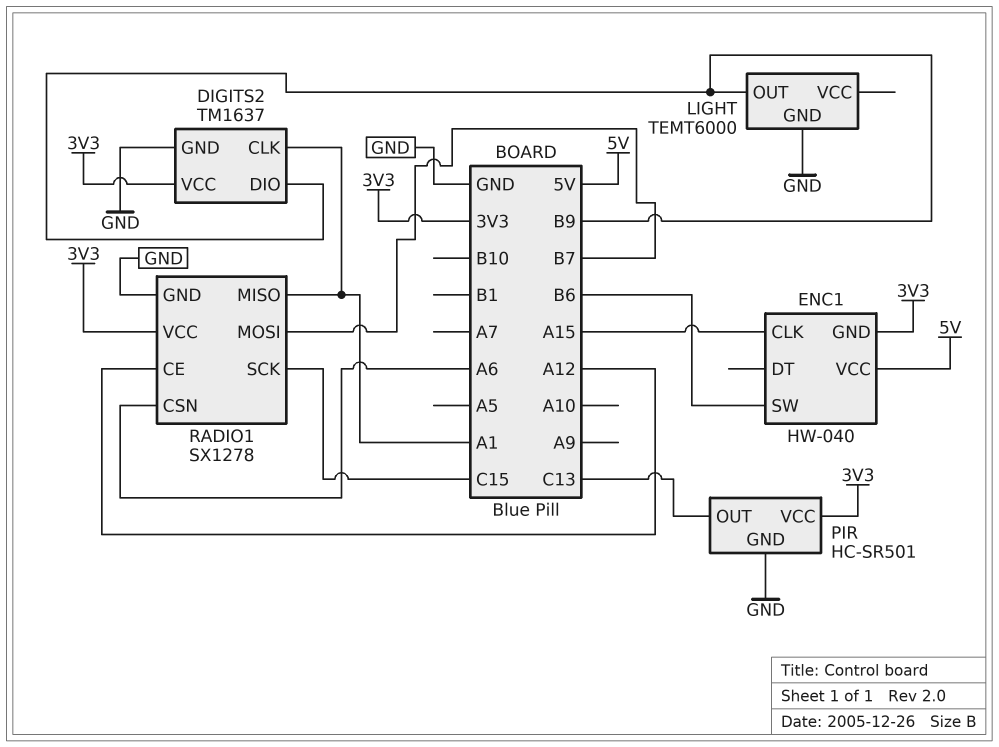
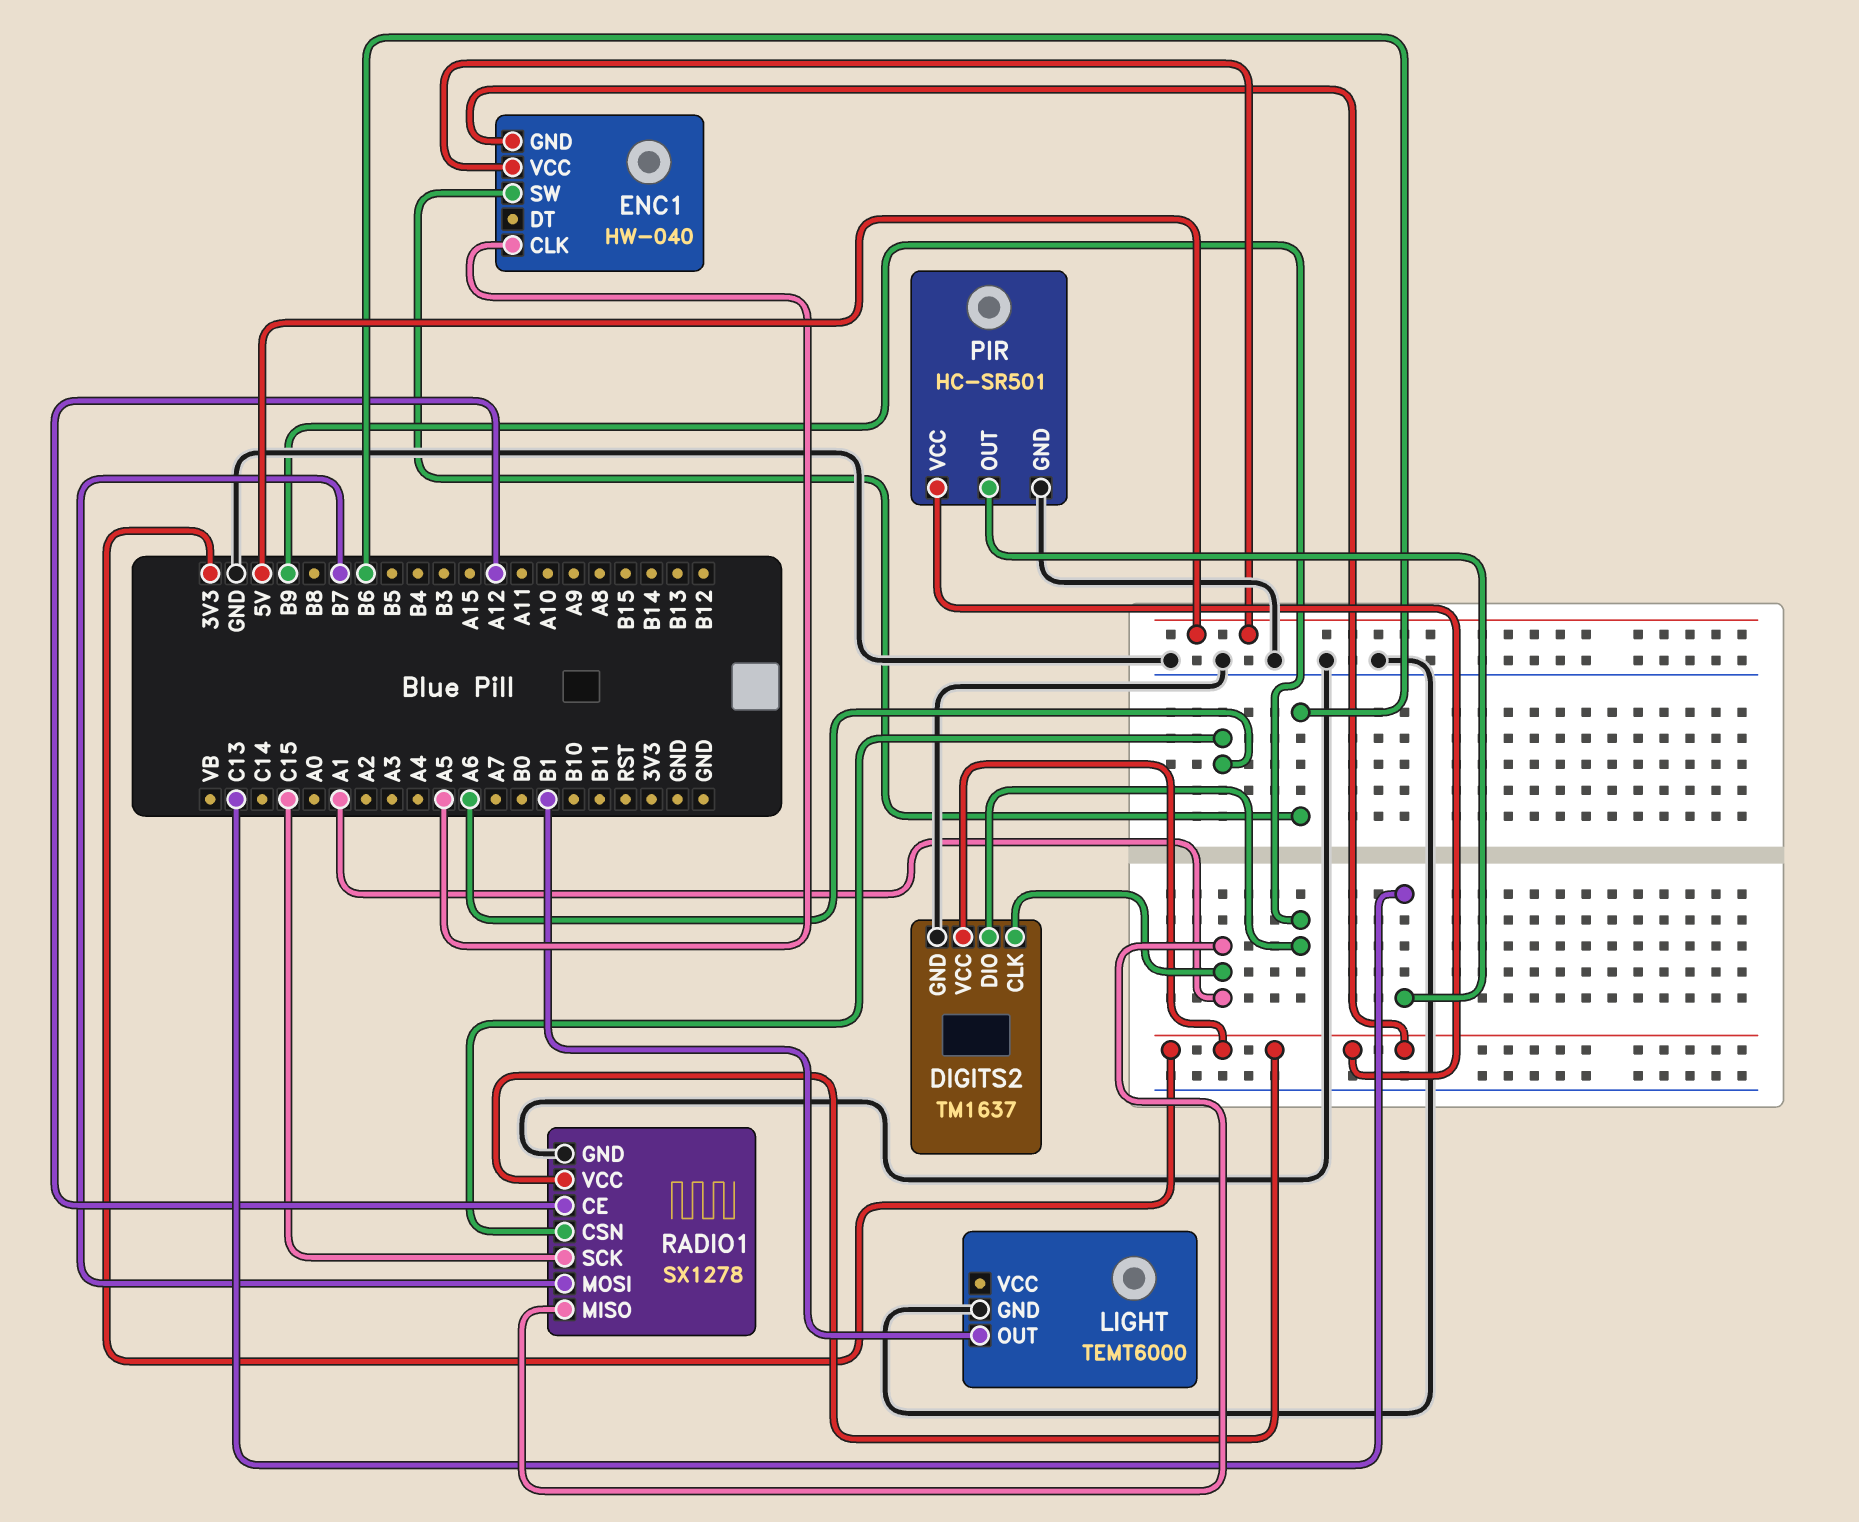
ENC1 pin CLK: A15 -> A5
LIGHT pin OUT: B9 -> B1

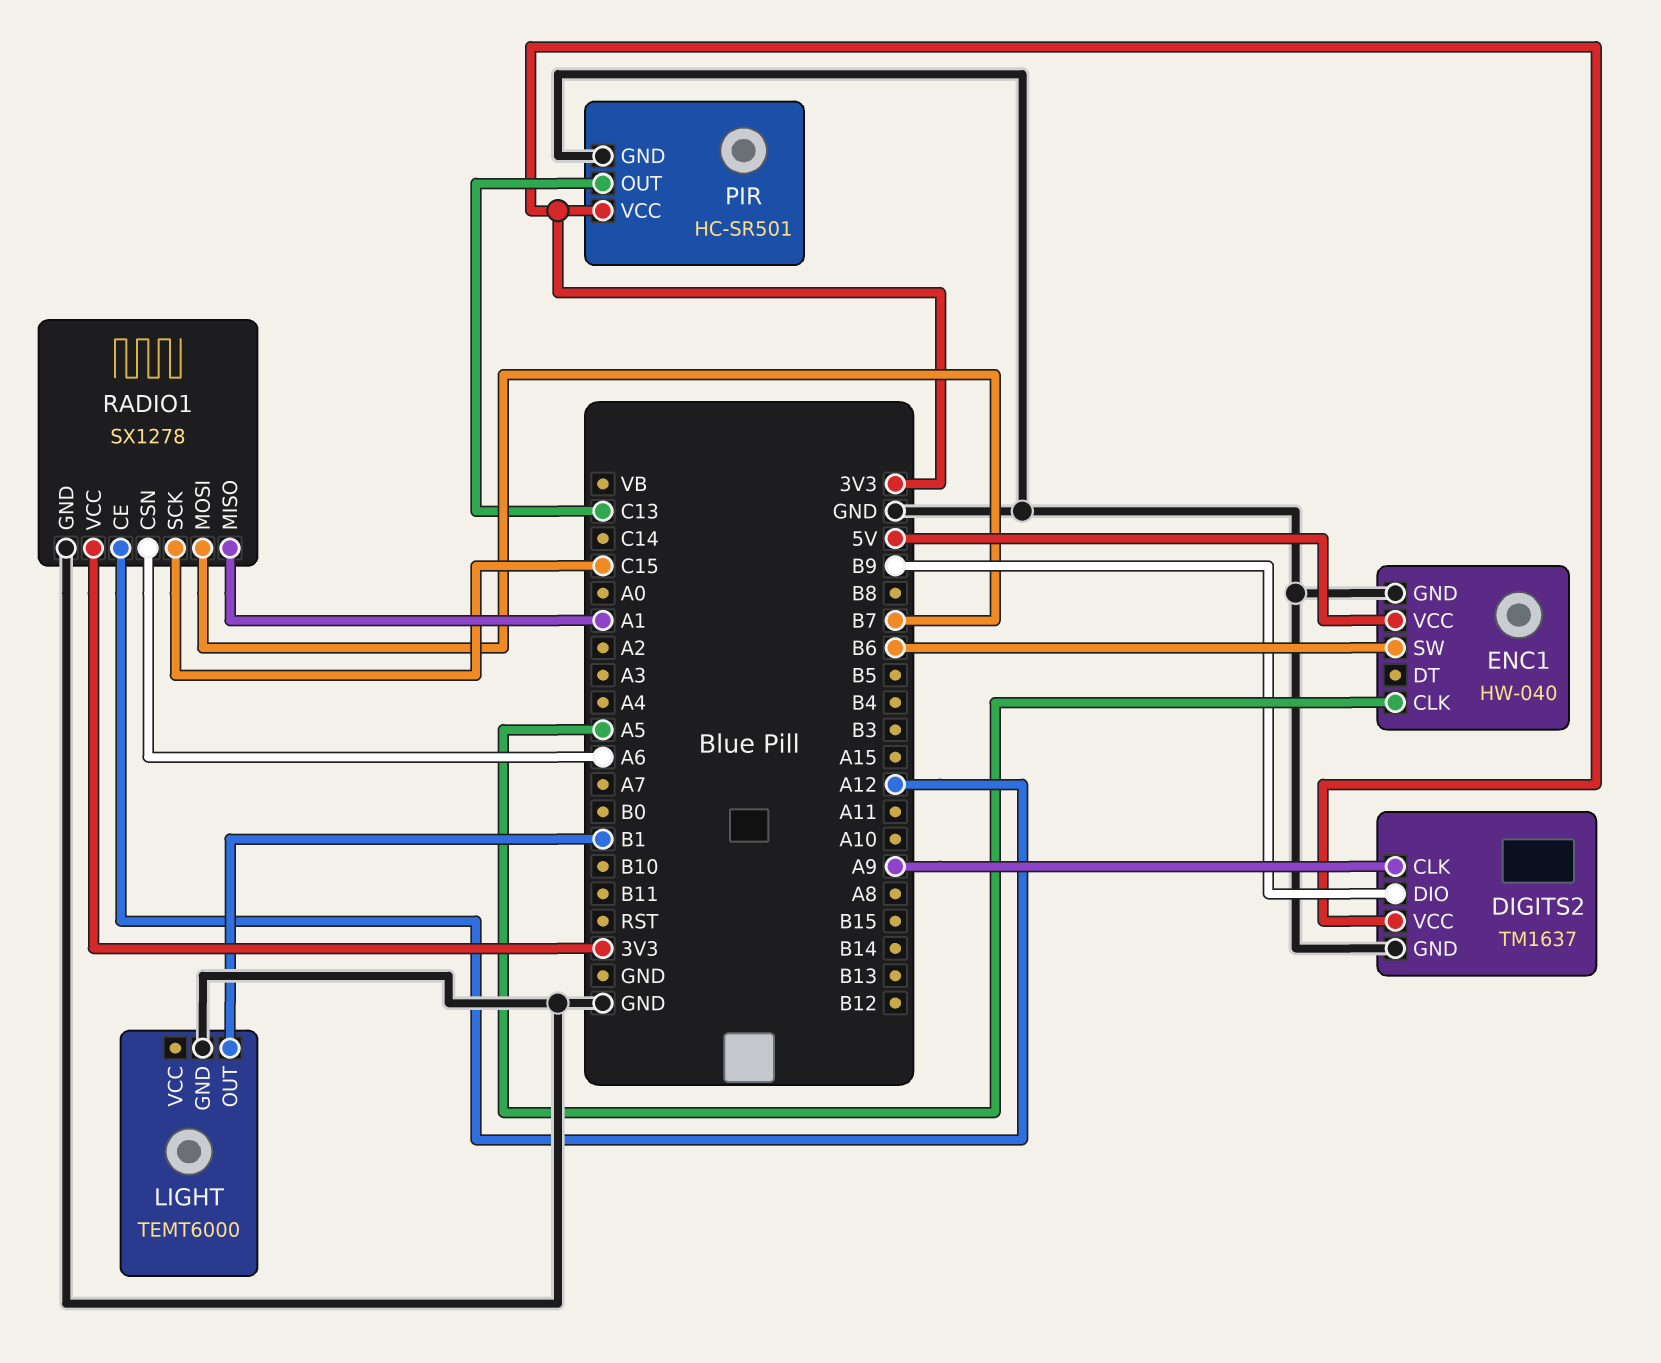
DIGITS2 pin CLK: A1 -> A9
ENC1 pin GND: 3V3 -> GND

